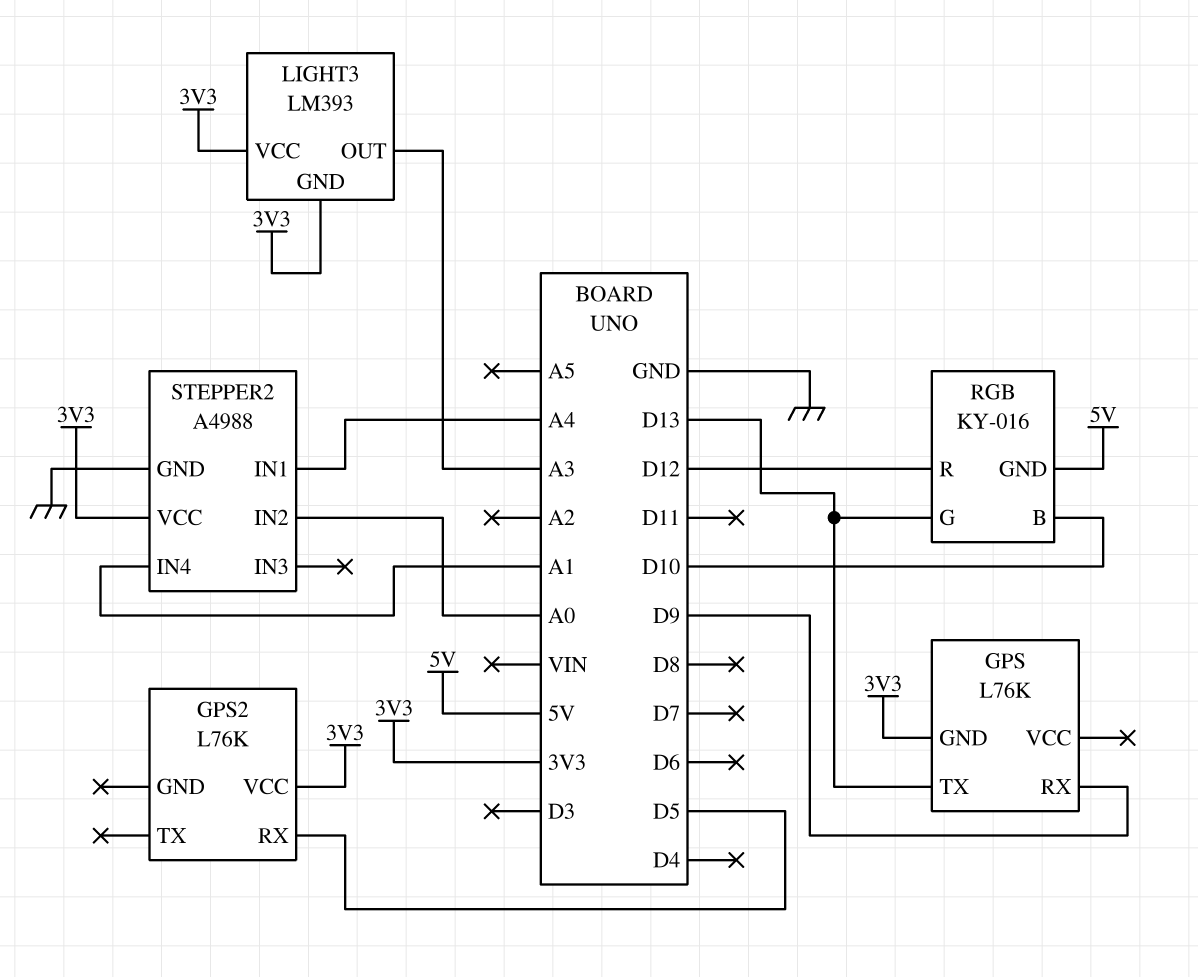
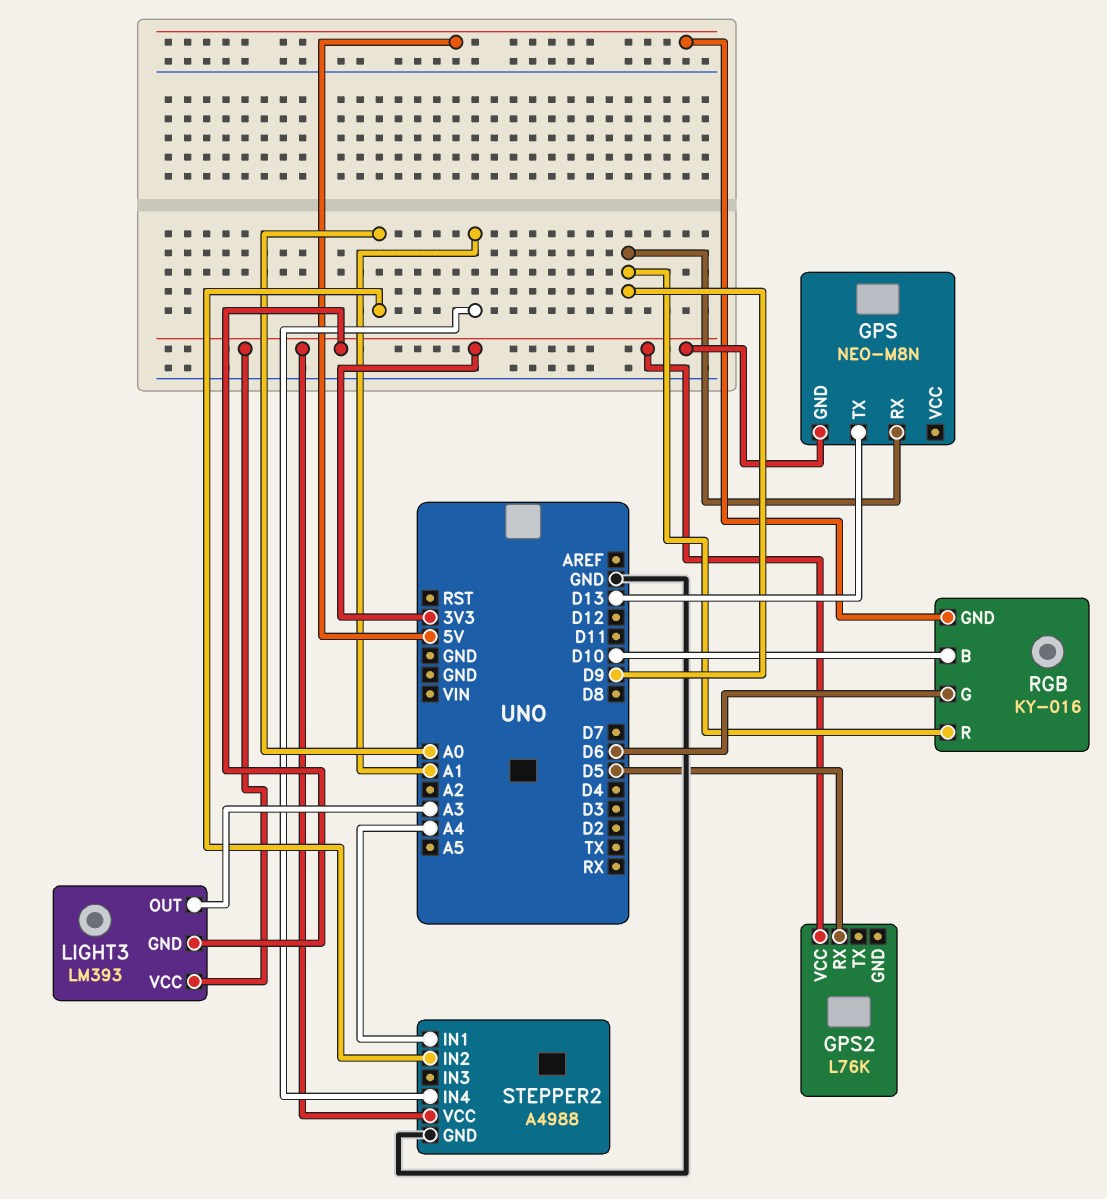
GPS: L76K -> NEO-M8N
RGB pin G: D13 -> D6
RGB pin R: D12 -> D9

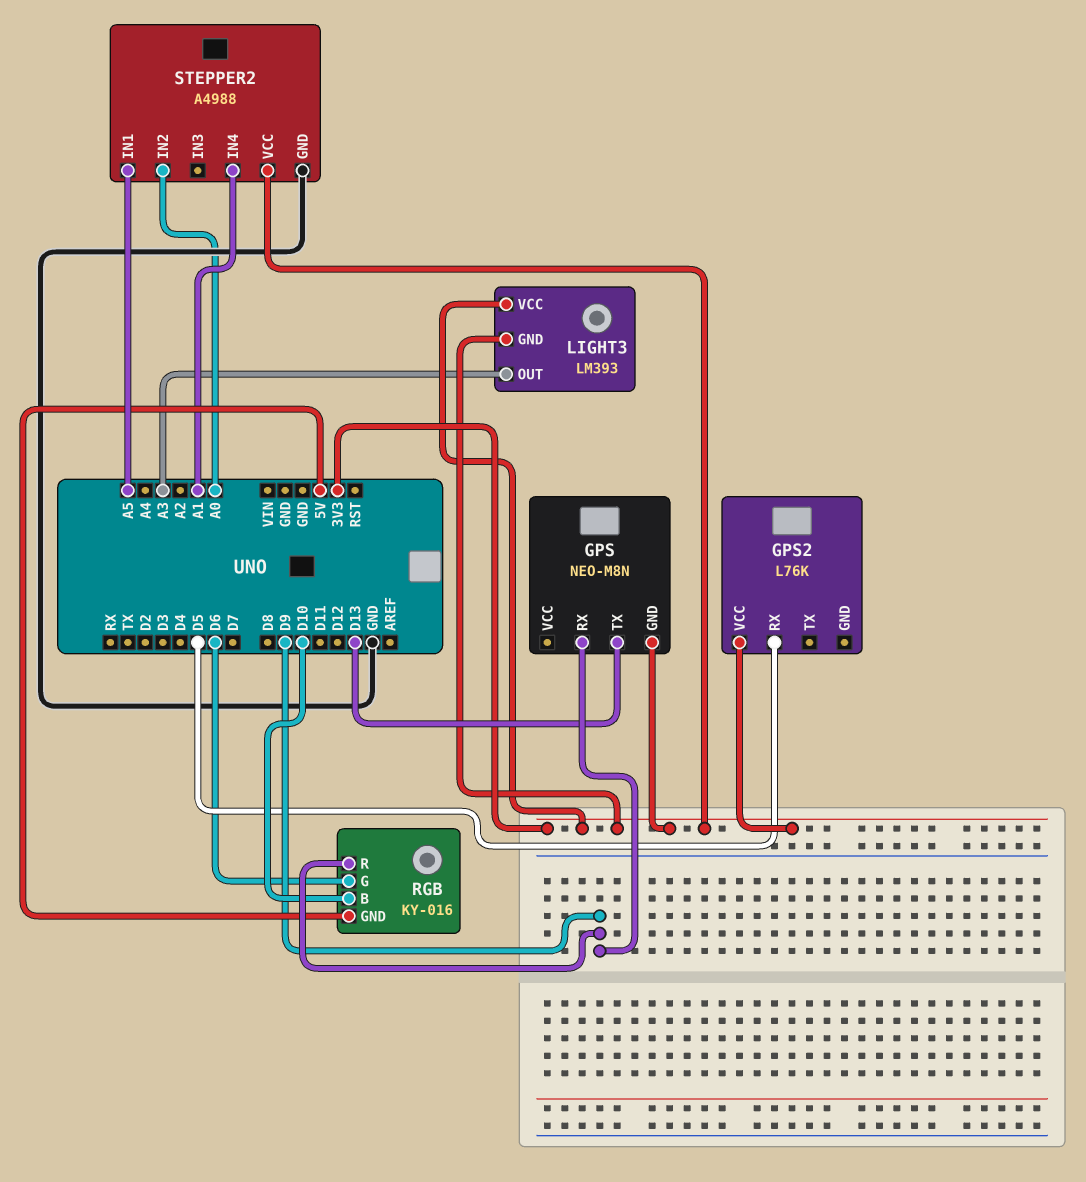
STEPPER2 pin IN1: A4 -> A5

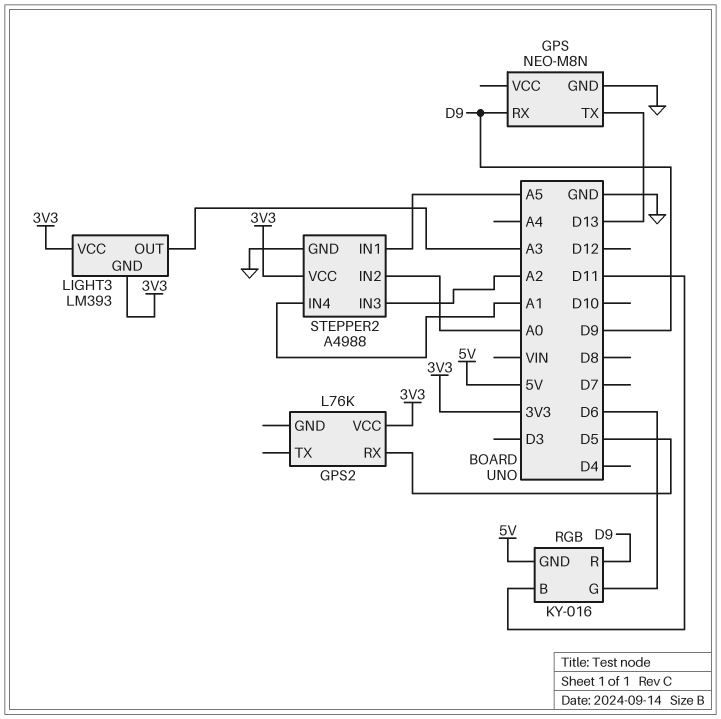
GPS pin GND: 3V3 -> GND
RGB pin B: D10 -> D11
STEPPER2 pin IN3: none -> A2

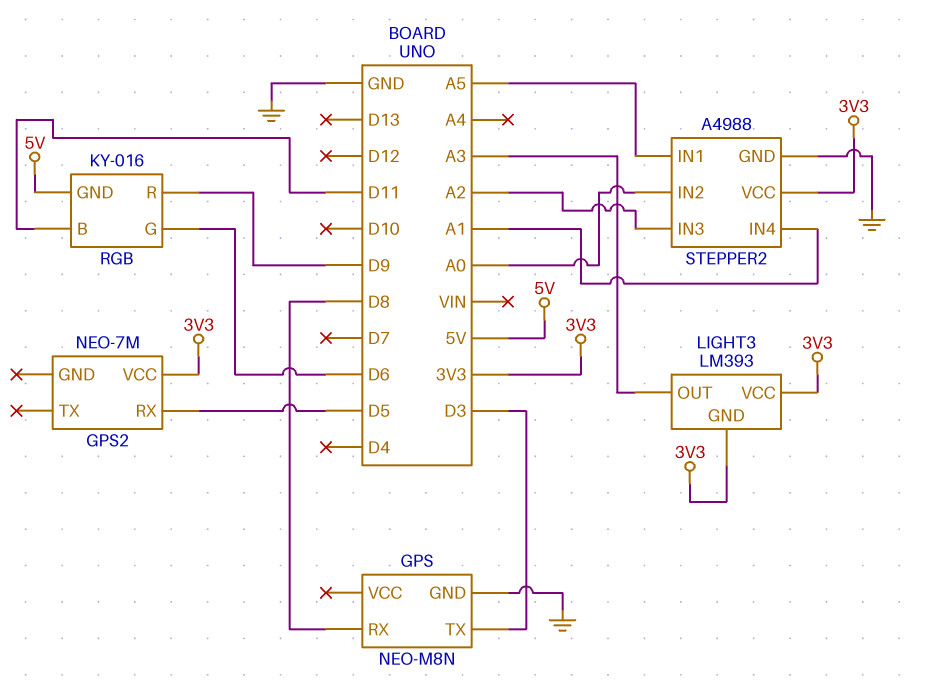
GPS pin RX: D9 -> D8
GPS pin TX: D13 -> D3
GPS2: L76K -> NEO-7M

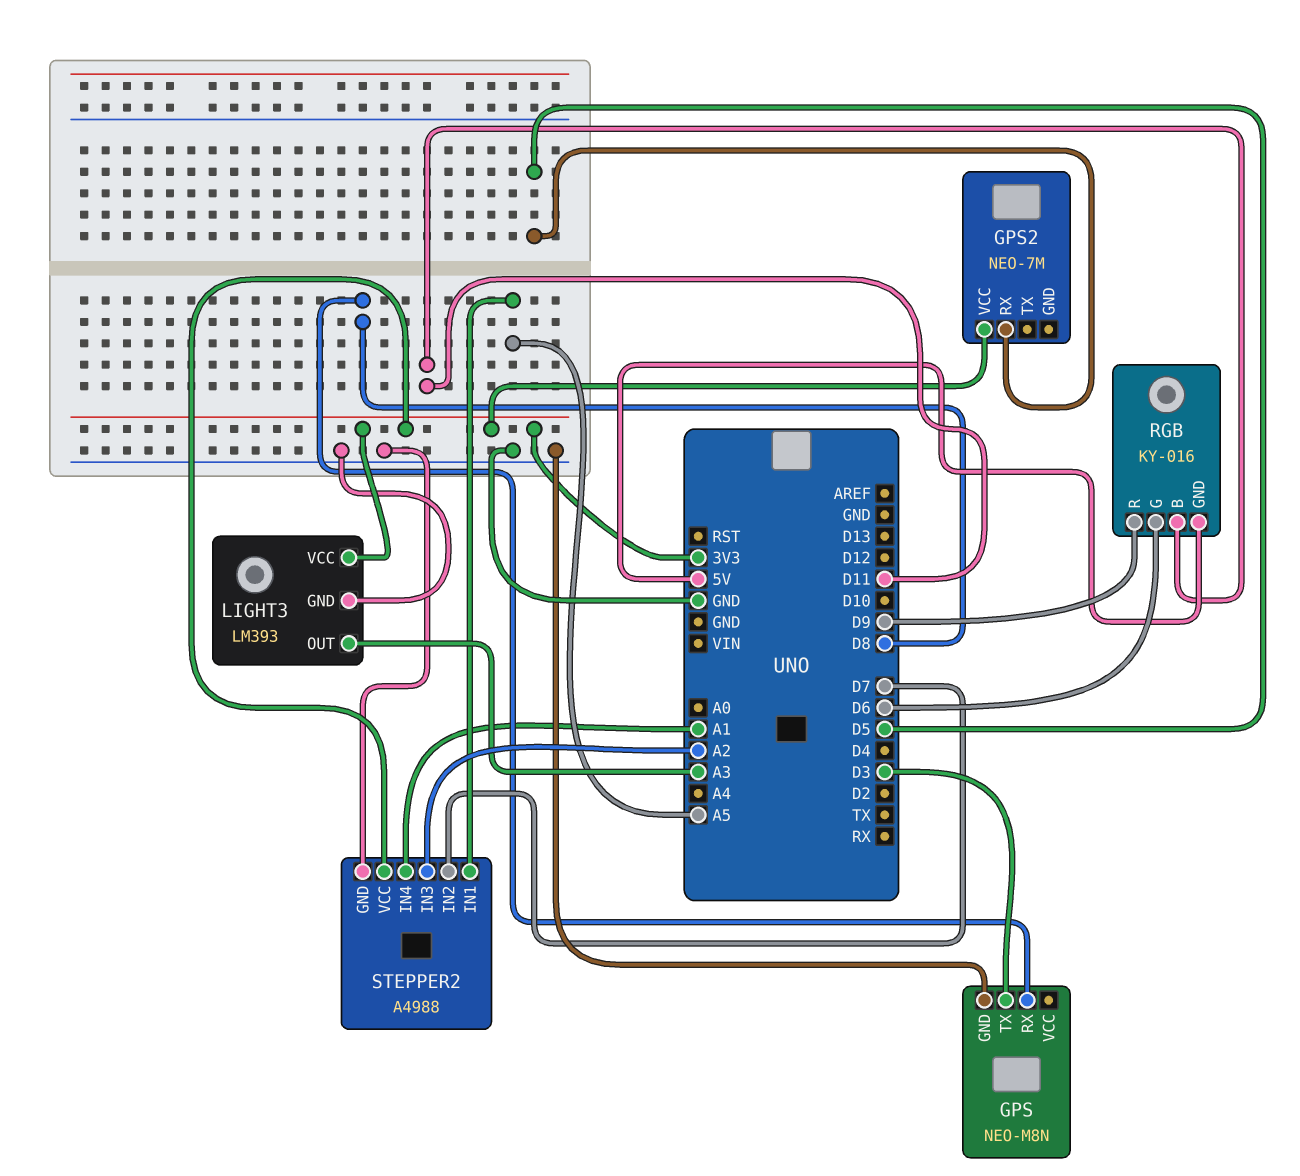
LIGHT3 pin GND: 3V3 -> GND
STEPPER2 pin IN2: A0 -> D7

